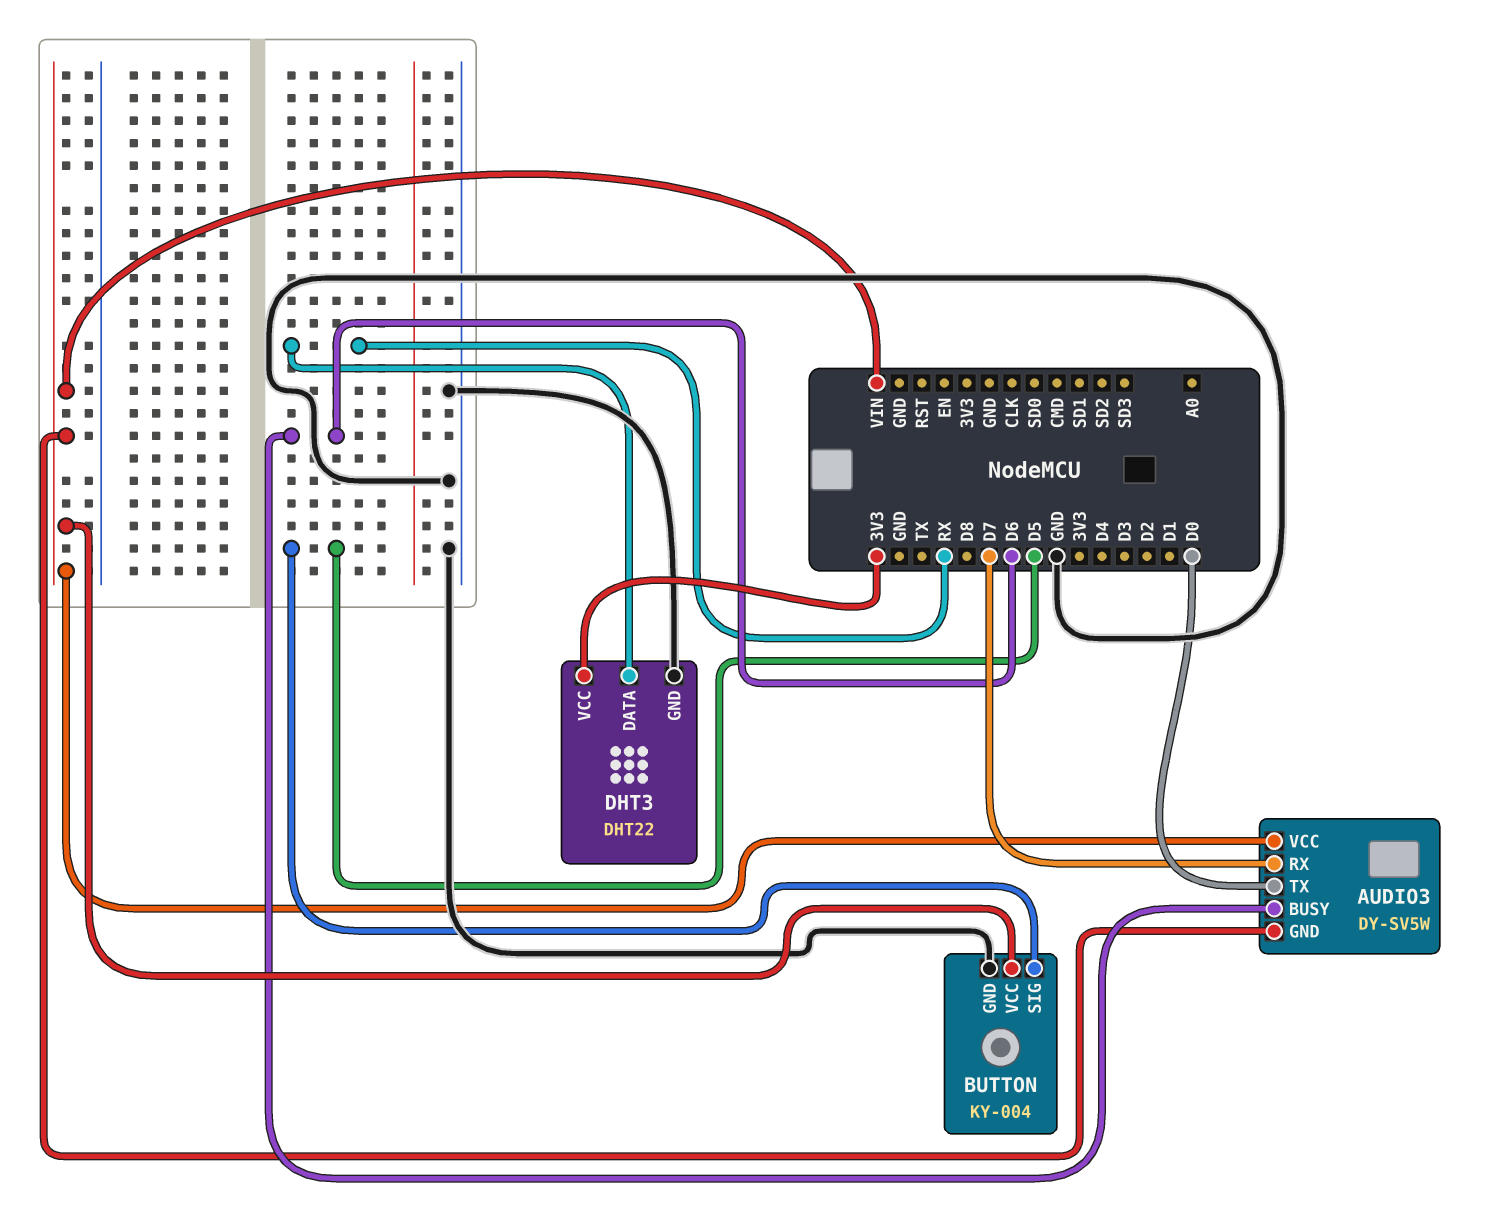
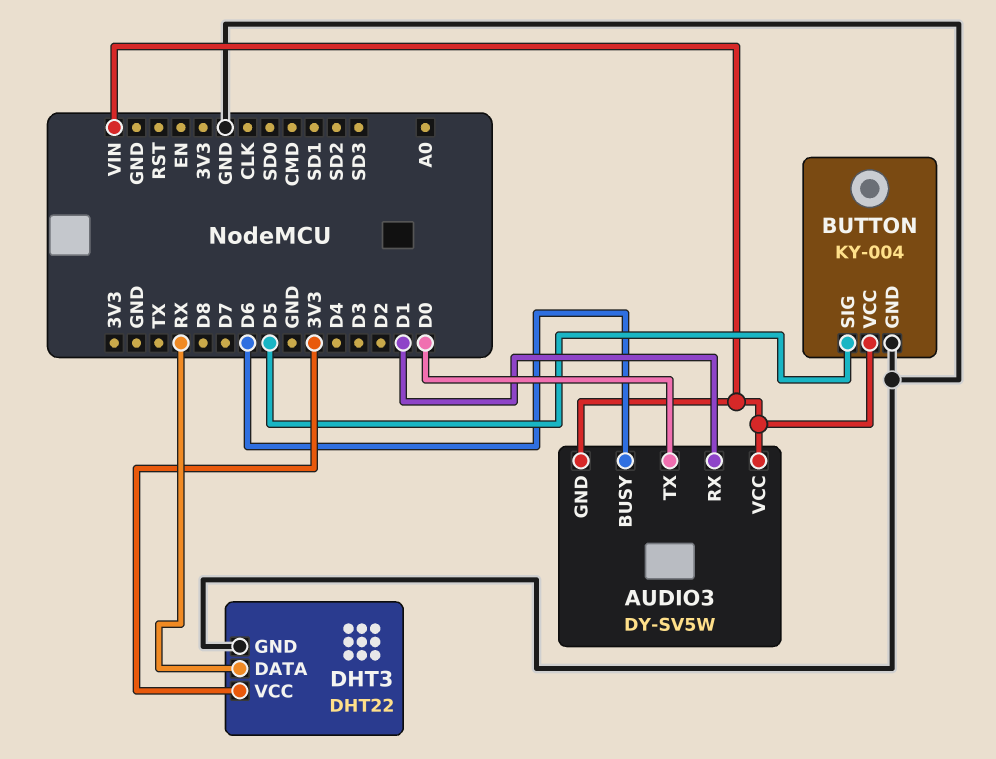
AUDIO3 pin RX: D7 -> D1

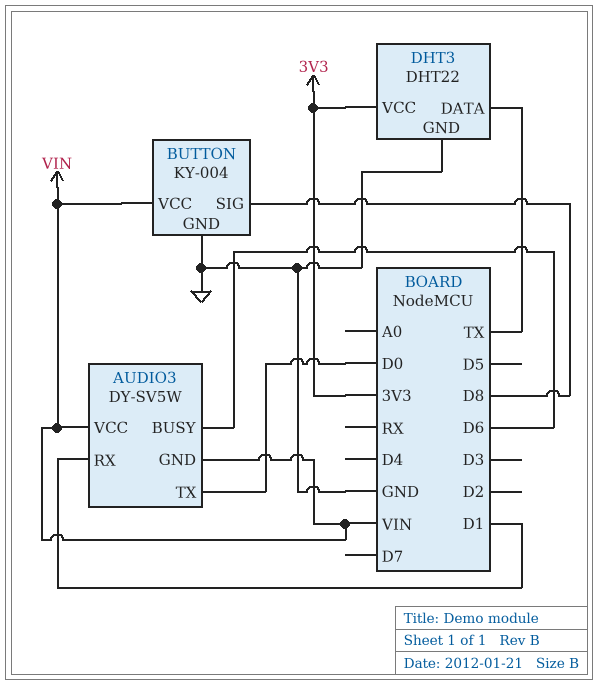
BUTTON pin SIG: D5 -> D8
DHT3 pin DATA: RX -> TX

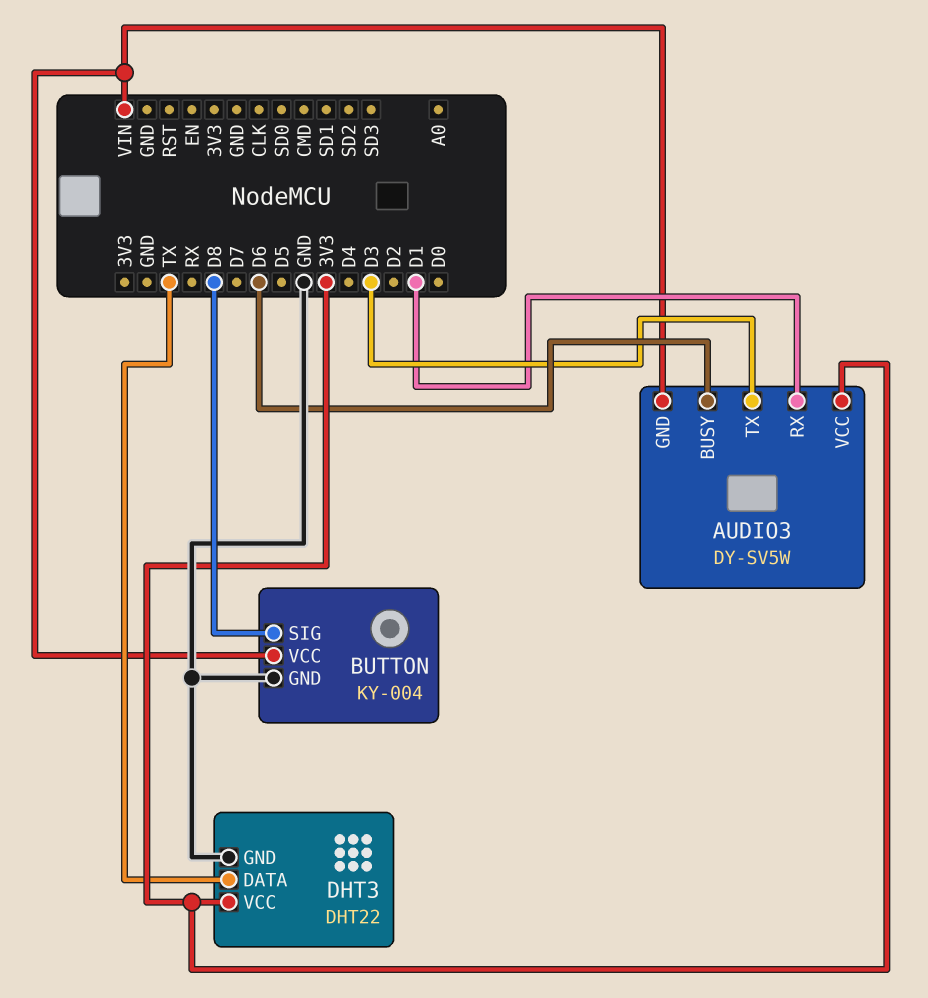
AUDIO3 pin TX: D0 -> D3
AUDIO3 pin VCC: VIN -> 3V3

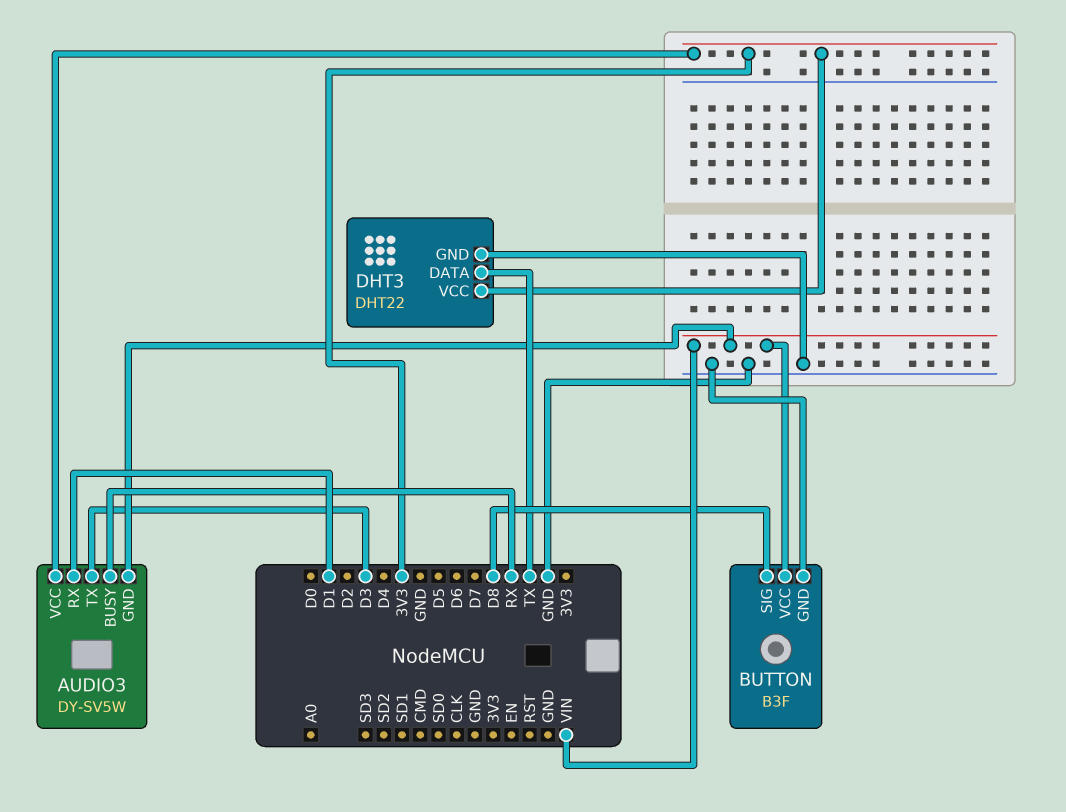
AUDIO3 pin BUSY: D6 -> RX
BUTTON: KY-004 -> B3F

